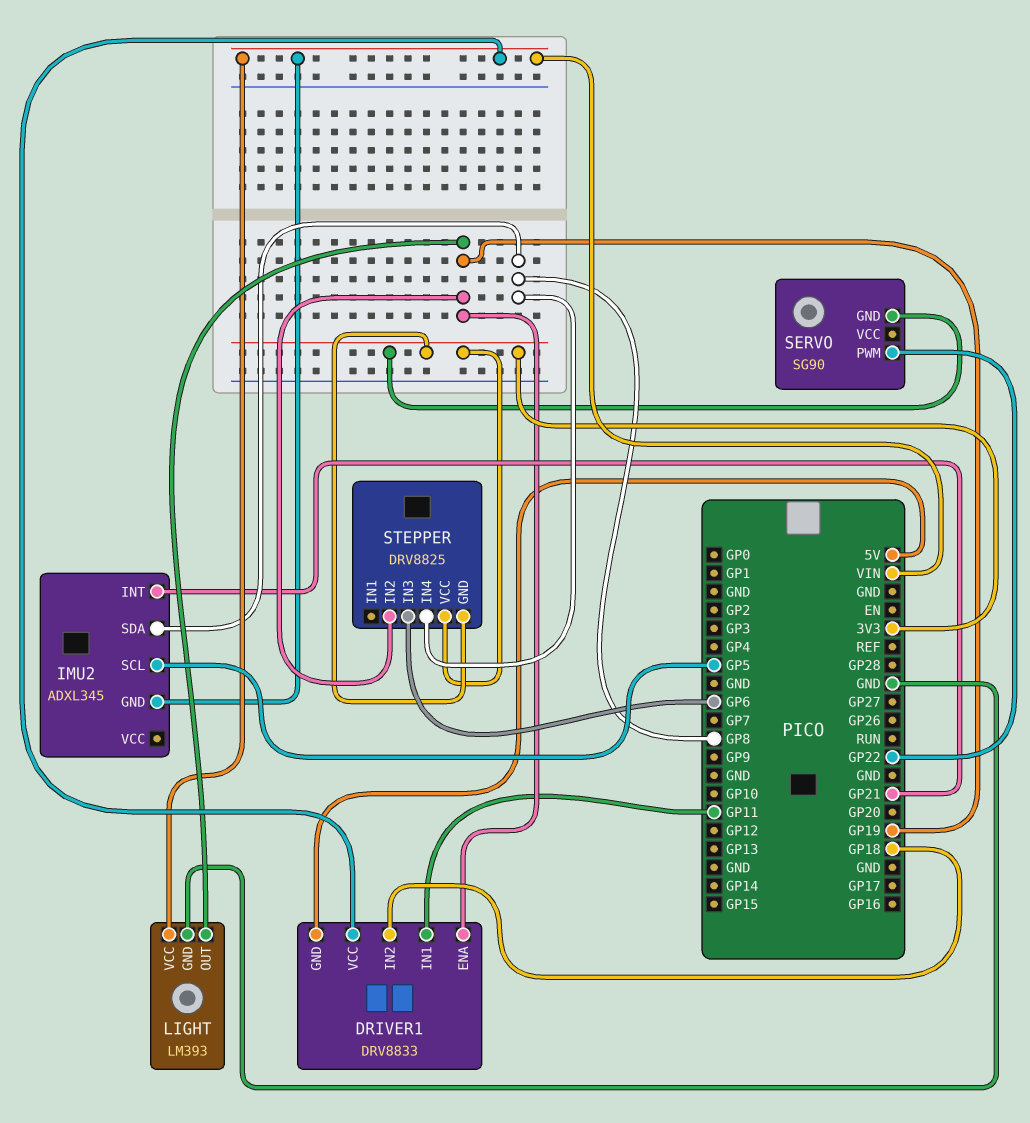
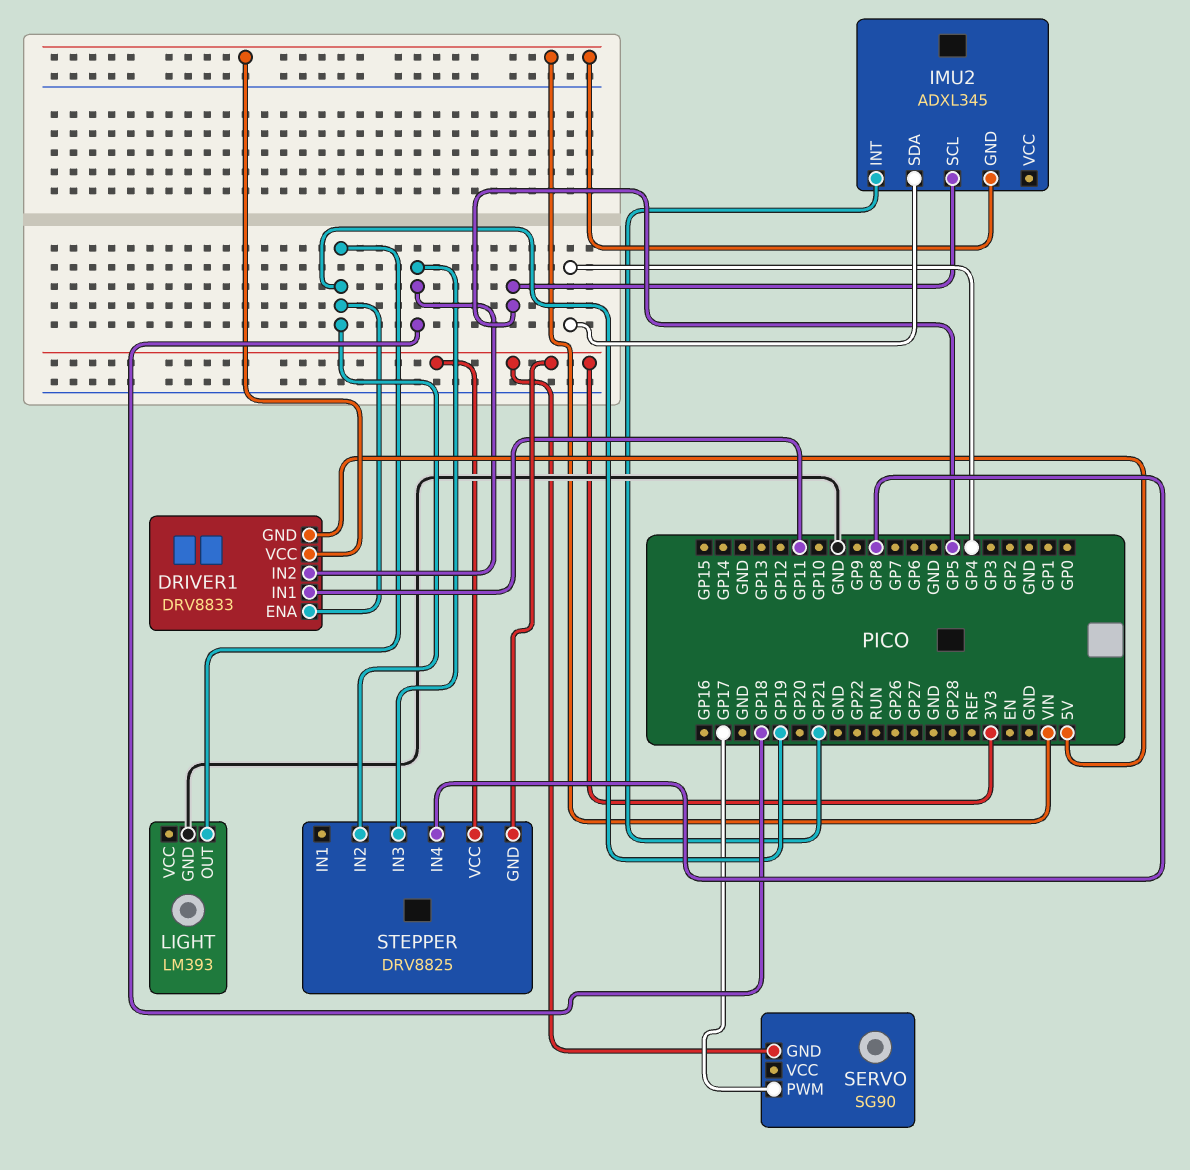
IMU2 pin SDA: GP8 -> GP4
LIGHT pin VCC: VIN -> none
SERVO pin PWM: GP22 -> GP17
STEPPER pin IN3: GP6 -> GP18

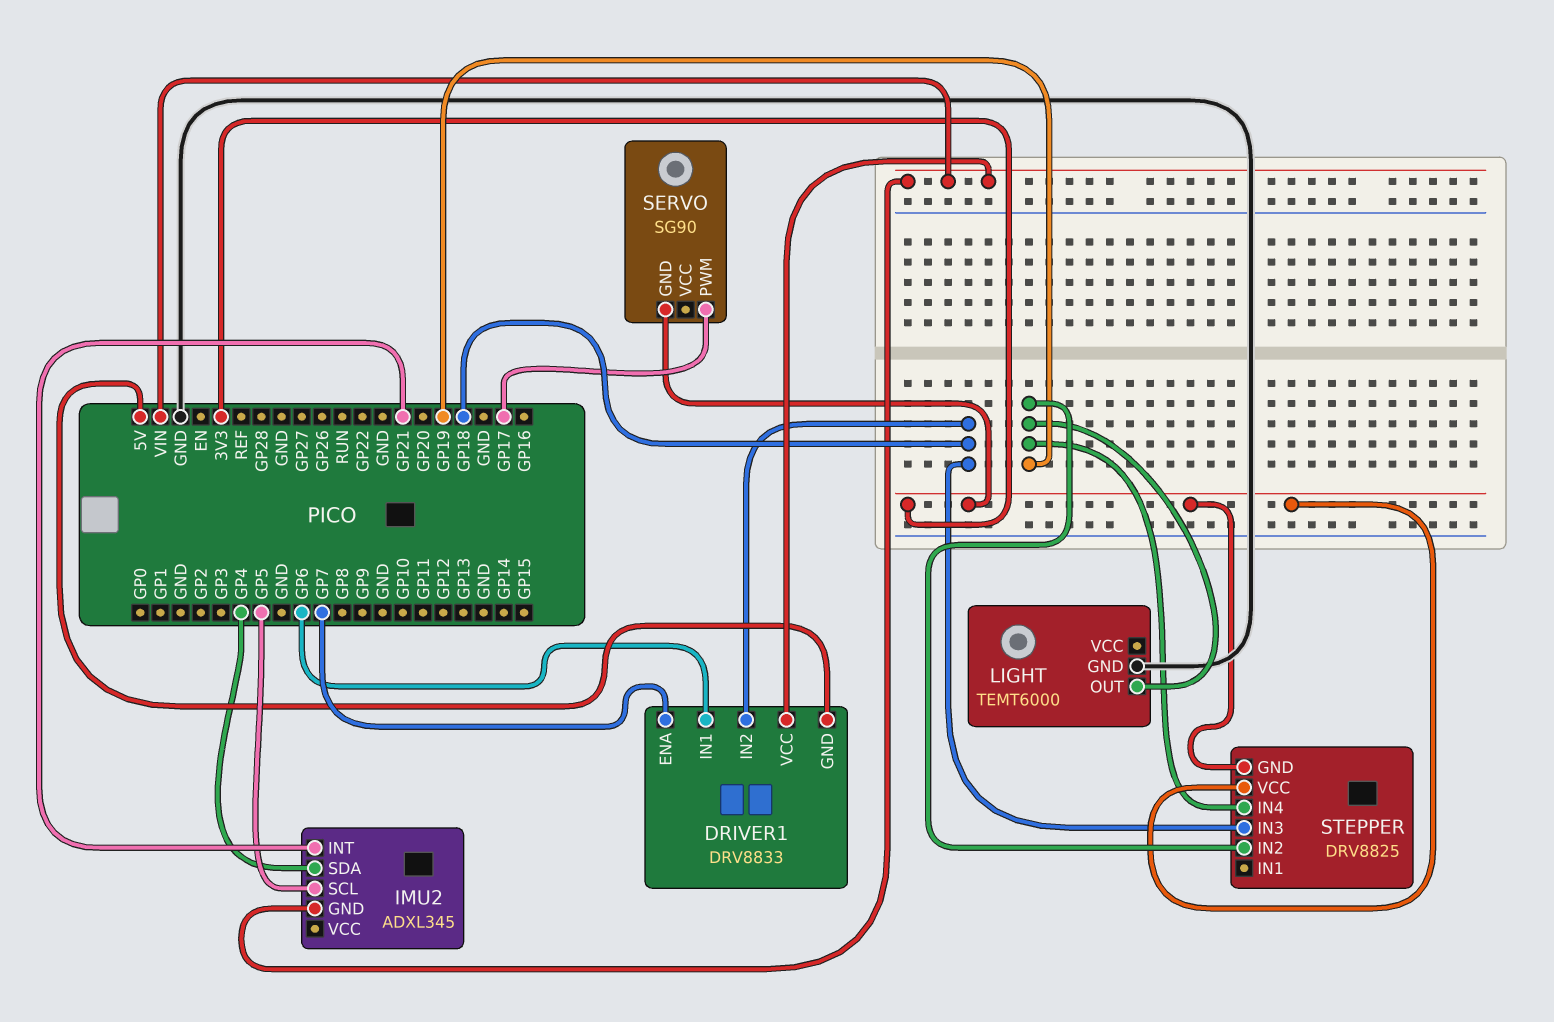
DRIVER1 pin ENA: GP19 -> GP7
DRIVER1 pin IN1: GP11 -> GP6
LIGHT: LM393 -> TEMT6000
STEPPER pin IN4: GP8 -> GP19

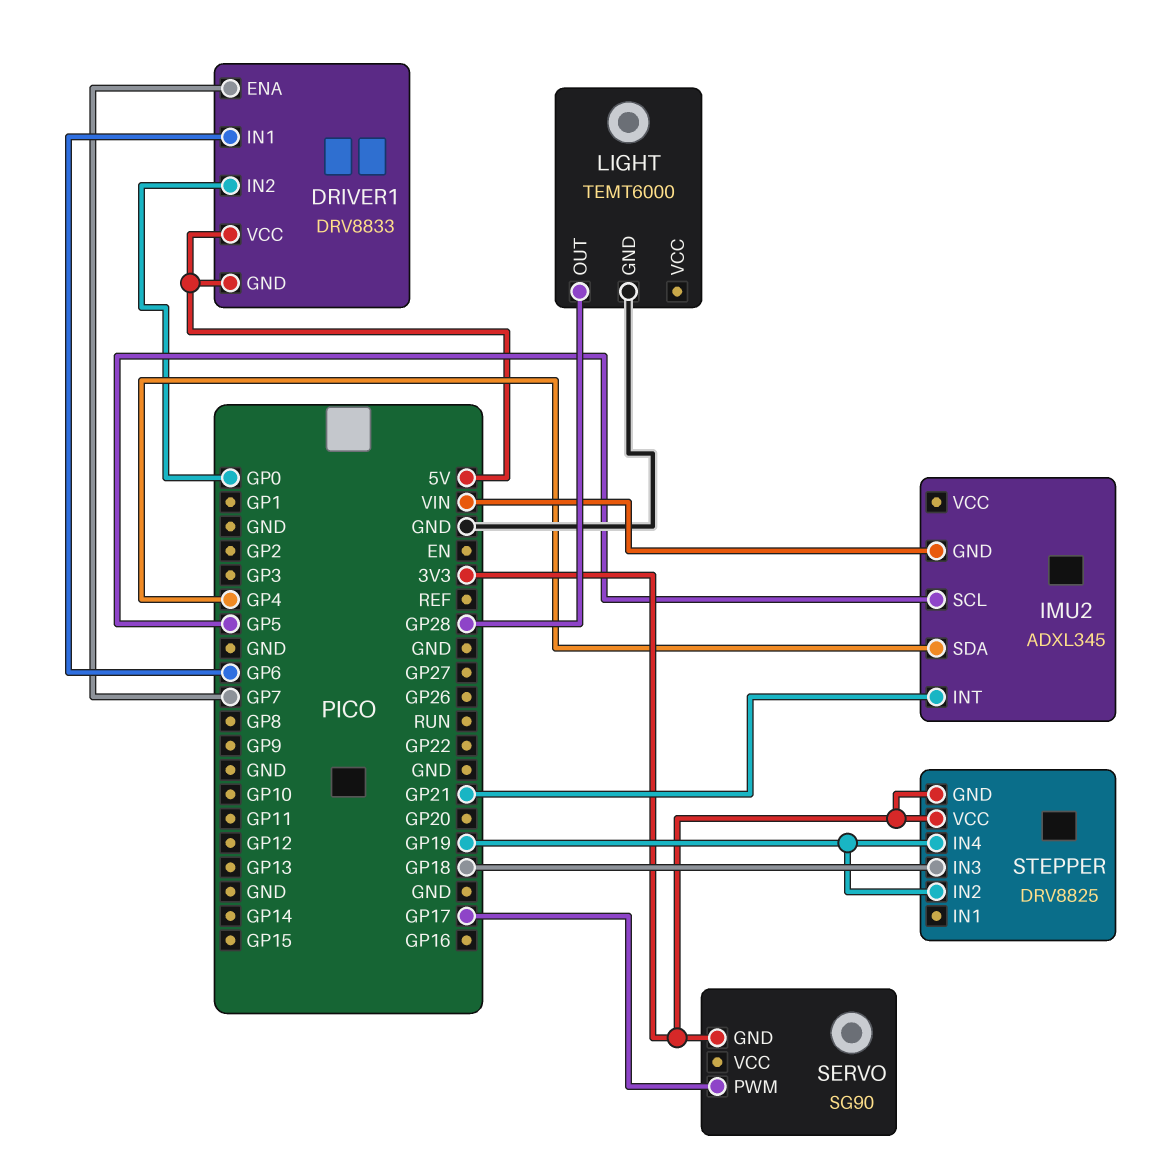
DRIVER1 pin IN2: GP18 -> GP0
DRIVER1 pin VCC: VIN -> 5V
LIGHT pin OUT: GP19 -> GP28

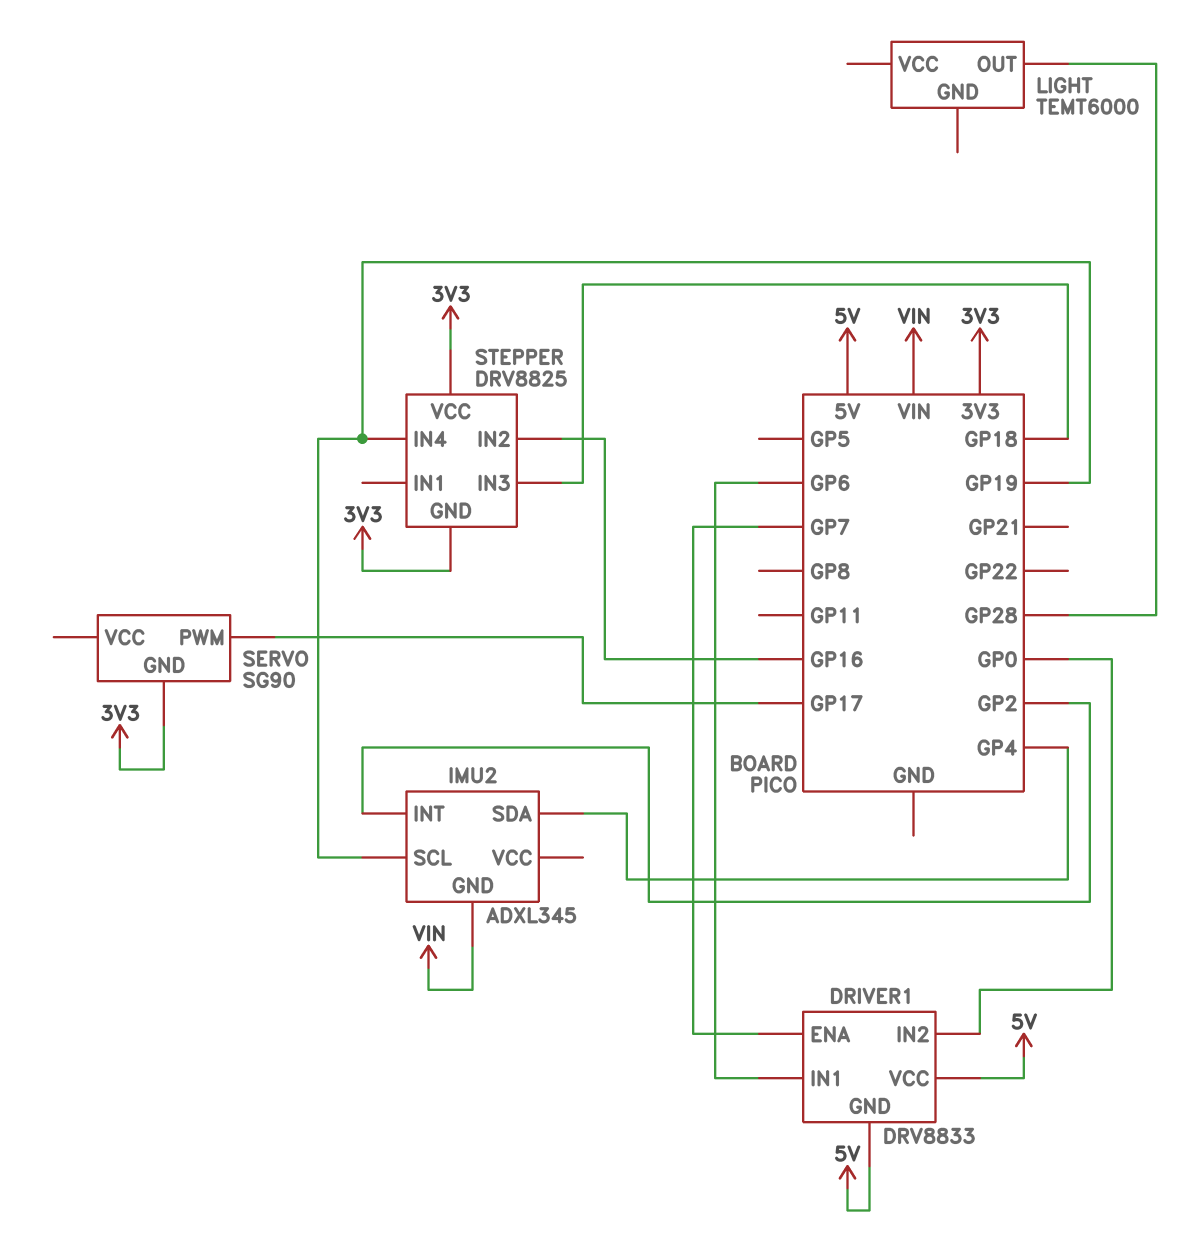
IMU2 pin INT: GP21 -> GP2
IMU2 pin SCL: GP5 -> GP19
LIGHT pin GND: GND -> none
STEPPER pin IN2: GP19 -> GP16

